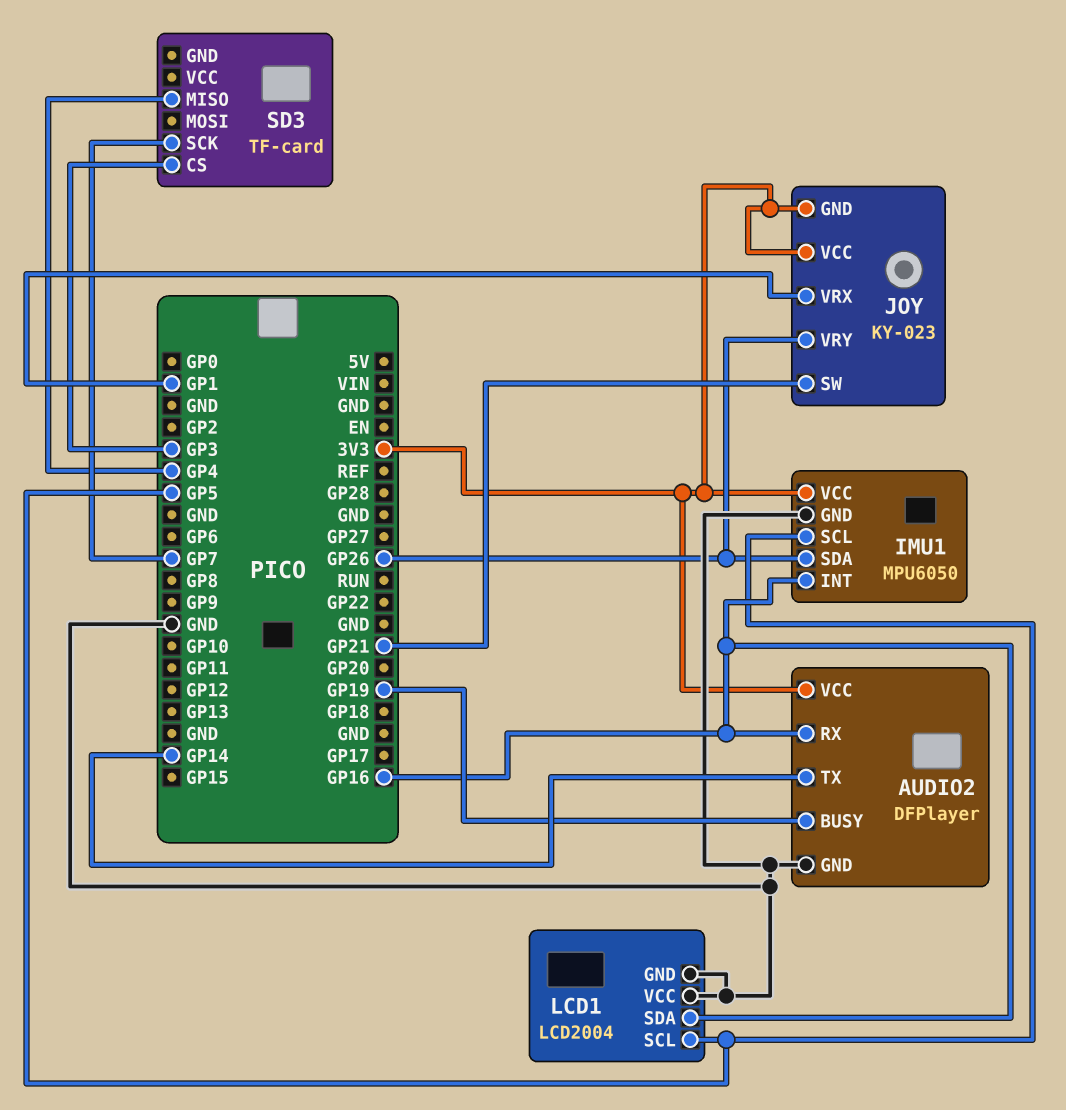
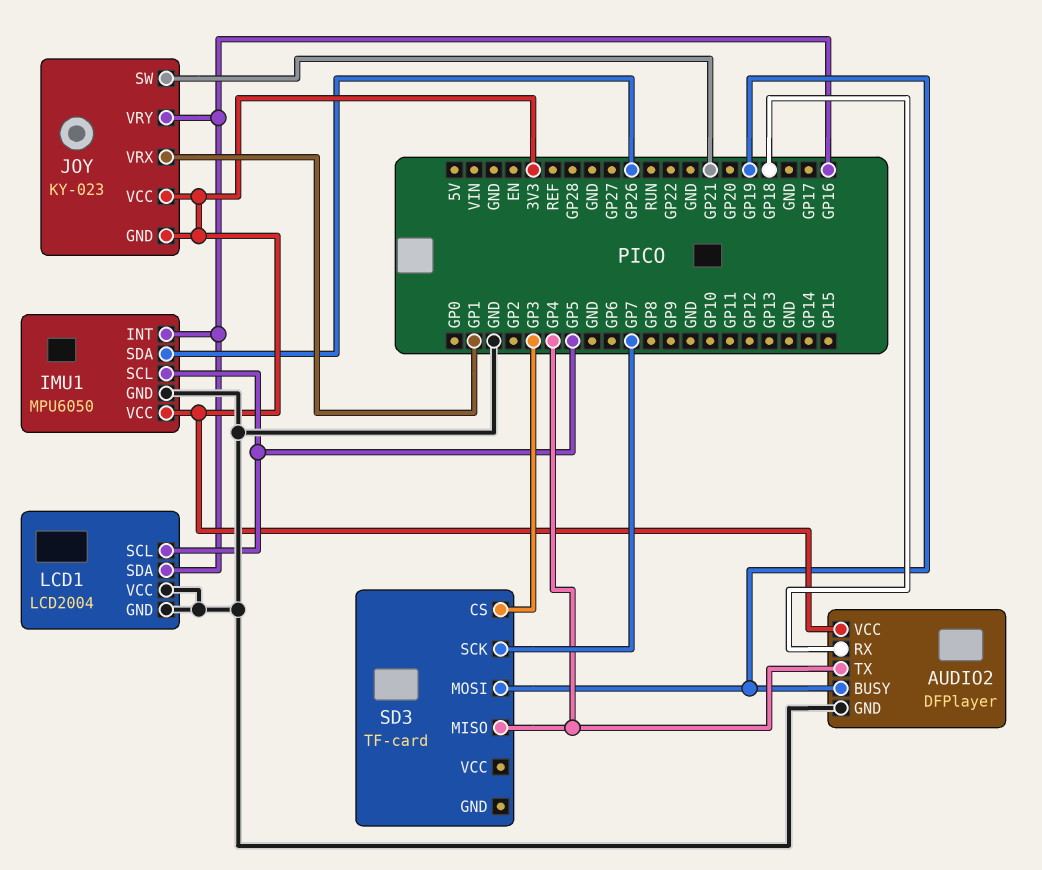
AUDIO2 pin RX: GP16 -> GP18
AUDIO2 pin TX: GP14 -> GP4
JOY pin VRY: GP26 -> GP16
SD3 pin MOSI: none -> GP19

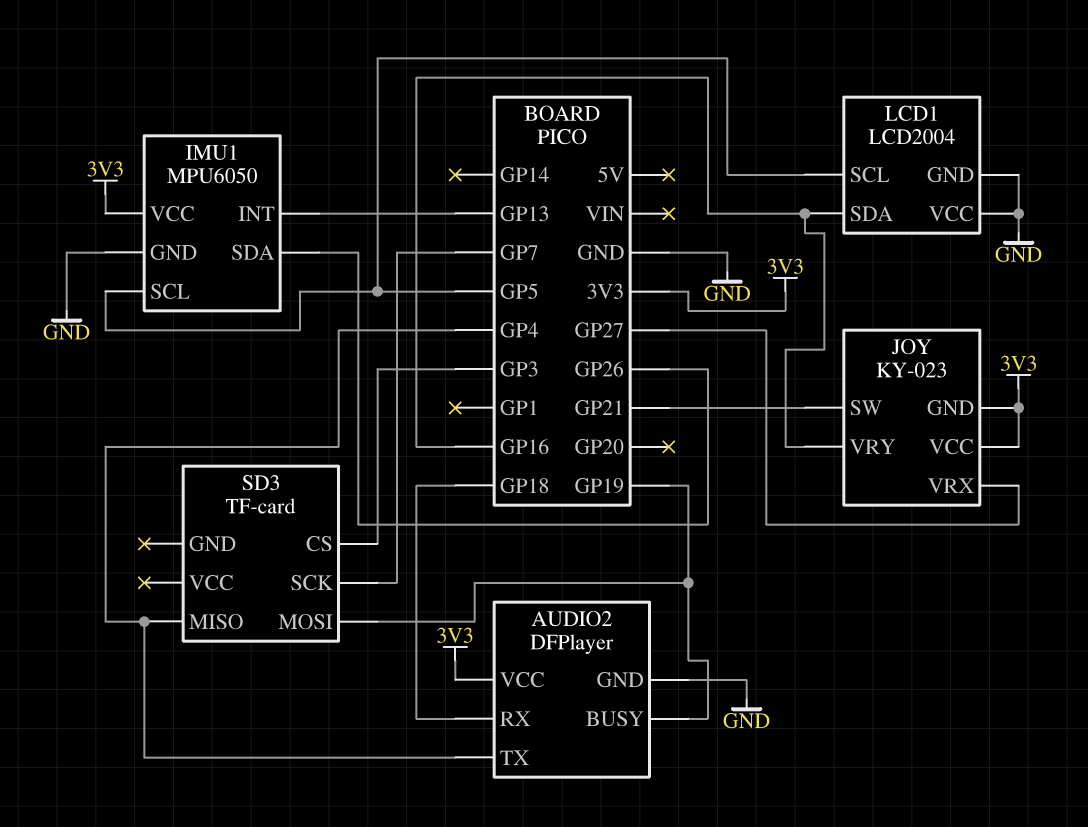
IMU1 pin INT: GP16 -> GP13
JOY pin VRX: GP1 -> GP27

